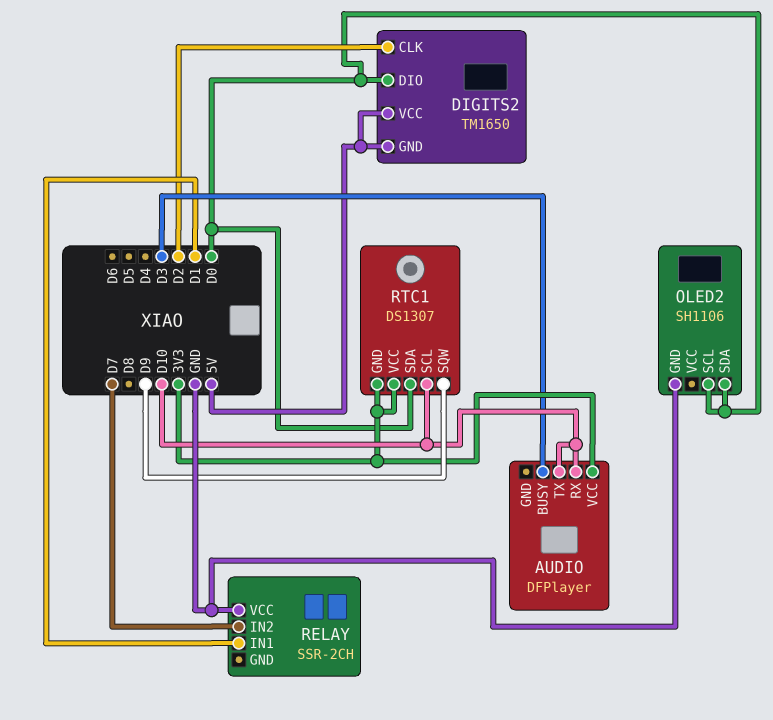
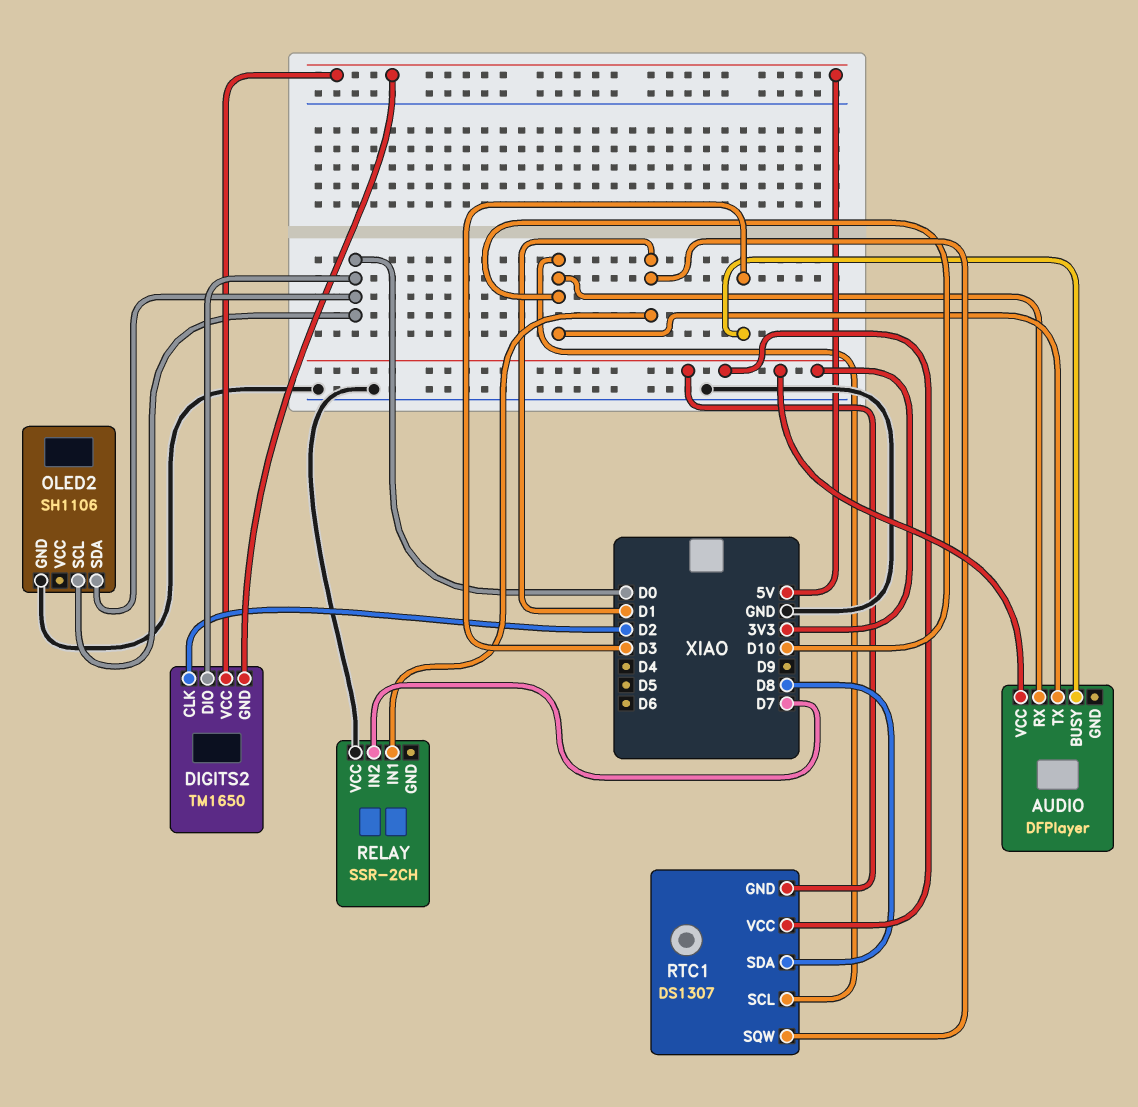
RTC1 pin SDA: D0 -> D8
RTC1 pin SQW: D9 -> D1

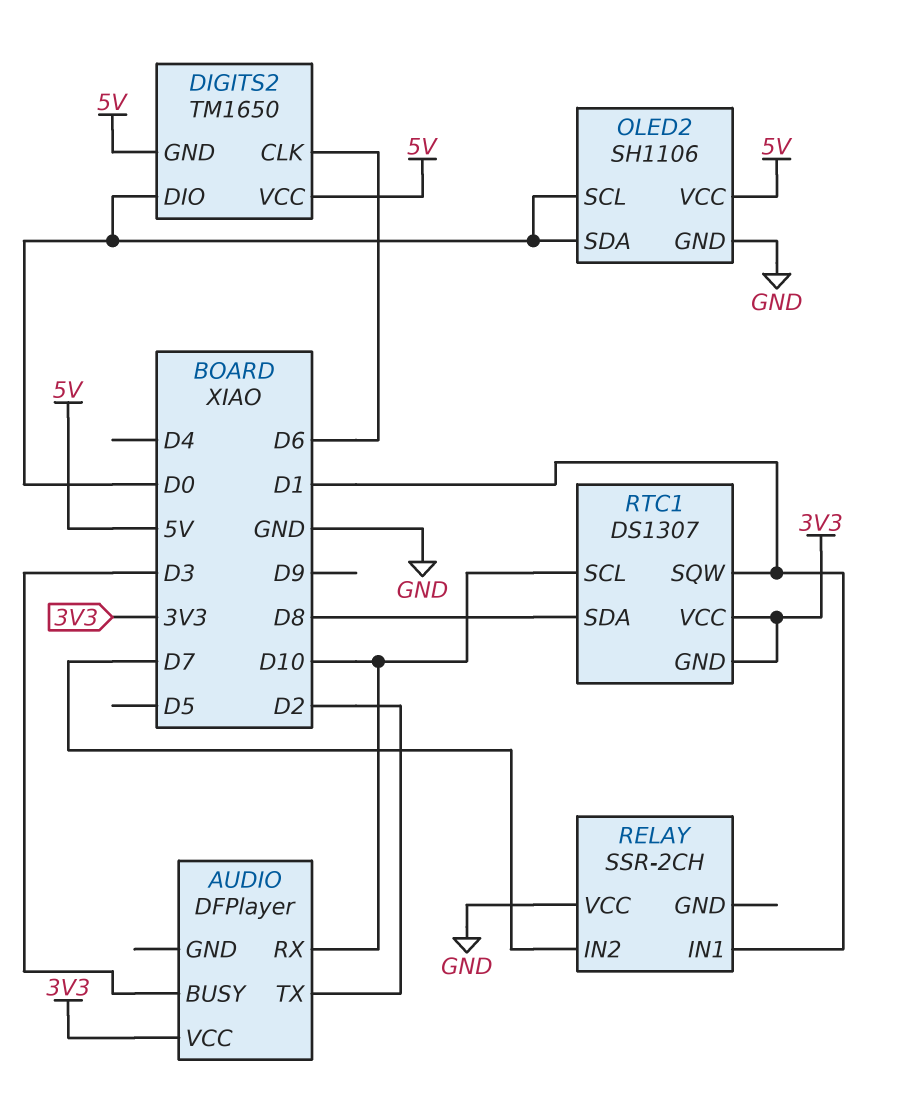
AUDIO pin TX: D10 -> D2
DIGITS2 pin CLK: D2 -> D6
OLED2 pin VCC: none -> 5V

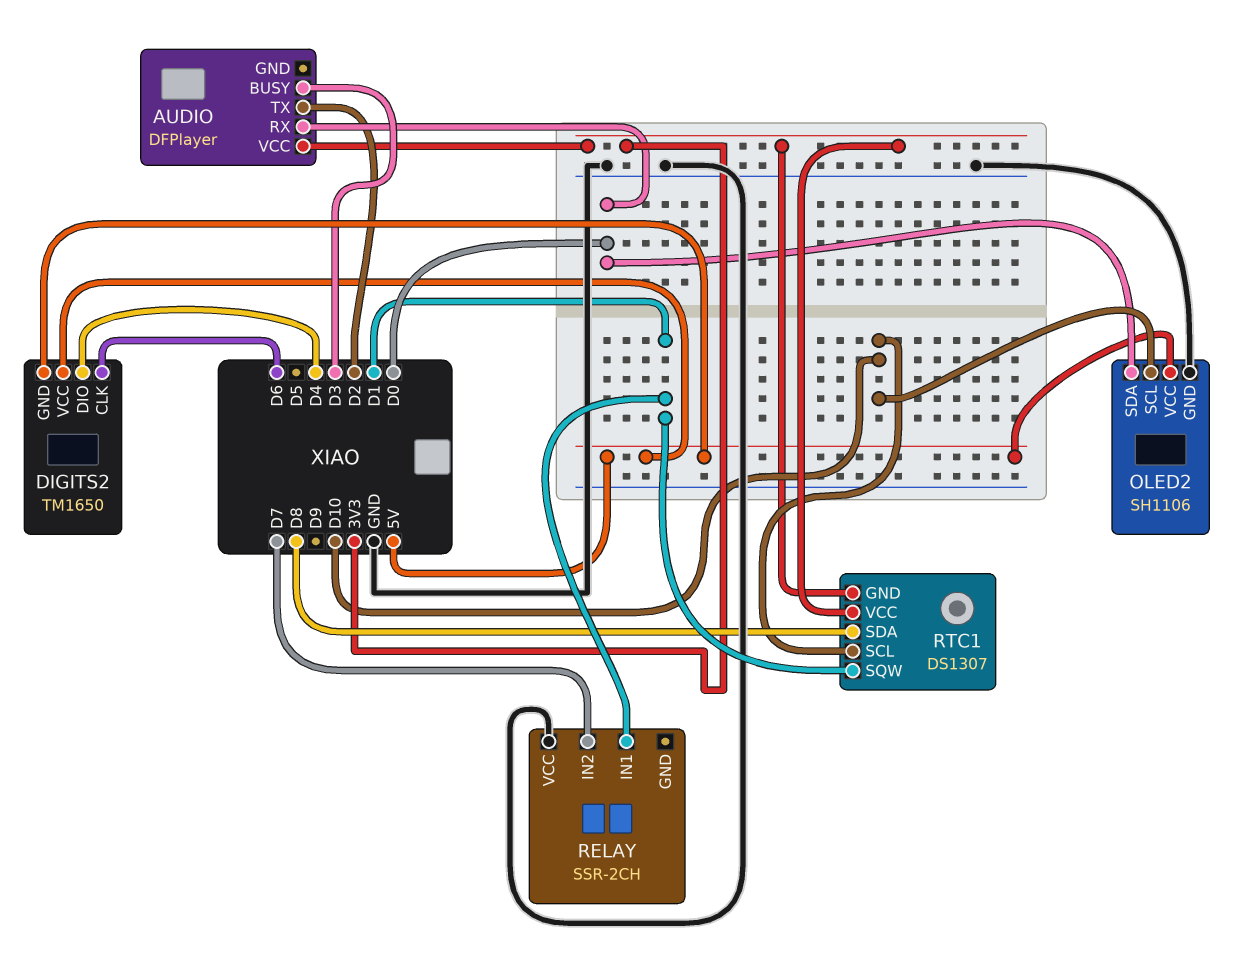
AUDIO pin RX: D10 -> D0
DIGITS2 pin DIO: D0 -> D4
OLED2 pin SCL: D0 -> D10

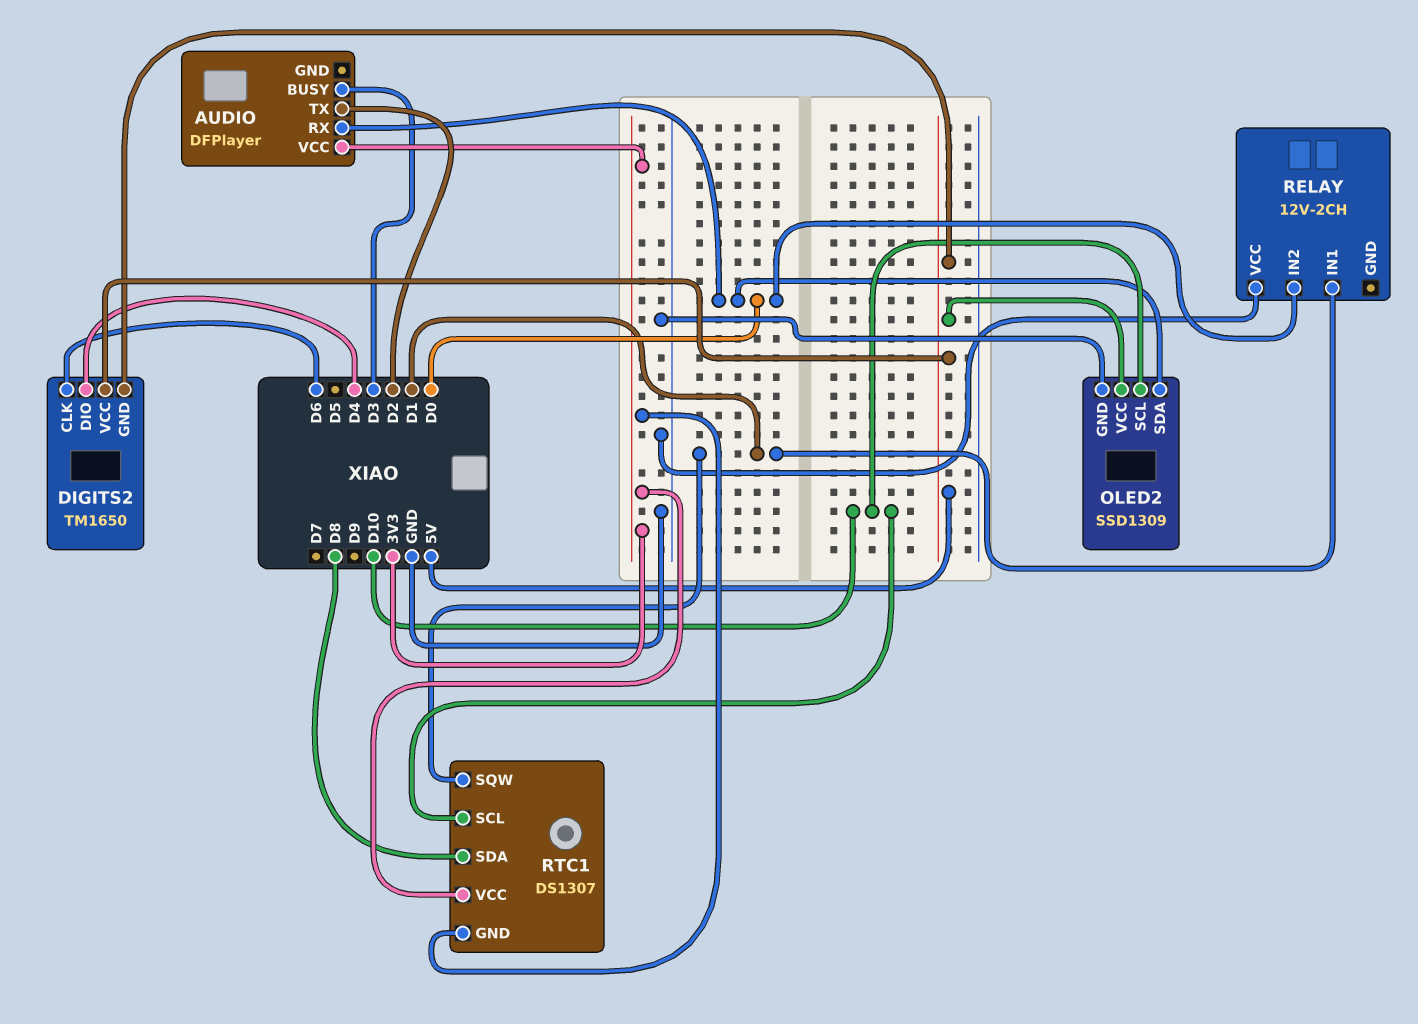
OLED2: SH1106 -> SSD1309
RELAY: SSR-2CH -> 12V-2CH
RELAY pin IN2: D7 -> D0

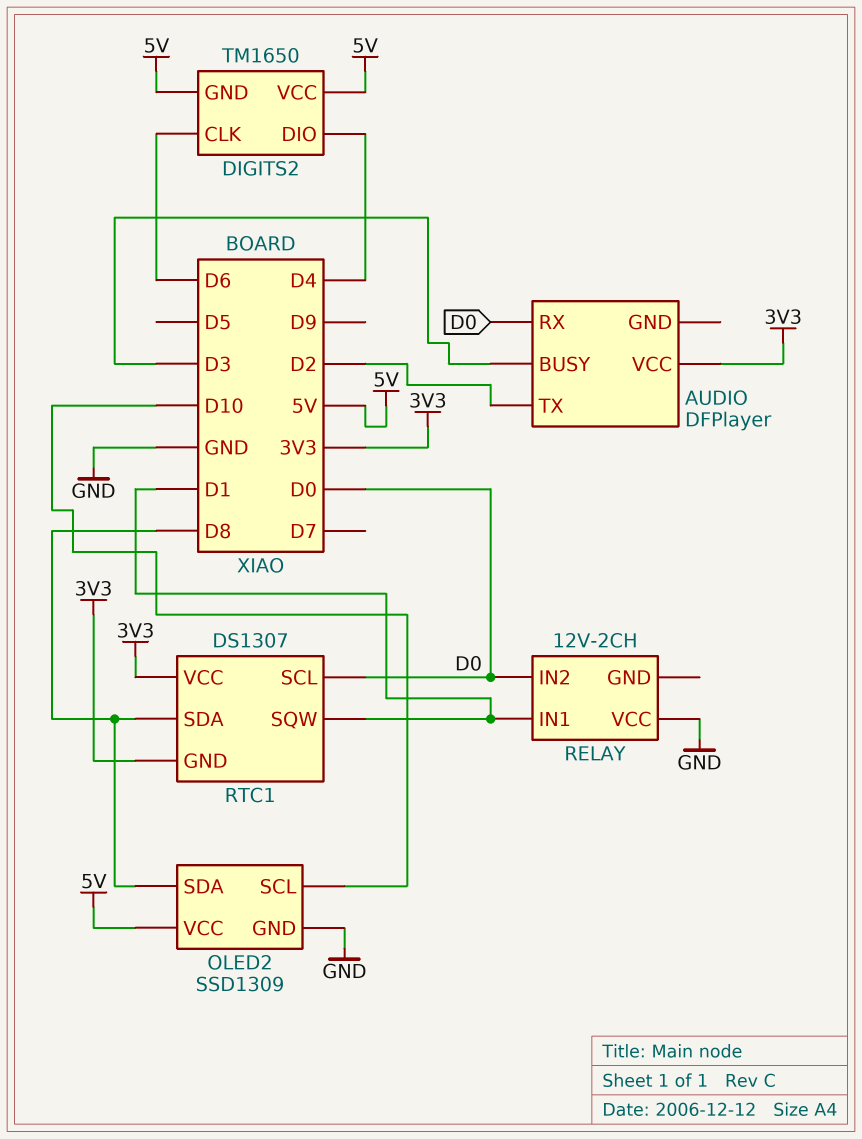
OLED2 pin SDA: D0 -> D8
RTC1 pin SCL: D10 -> D0

